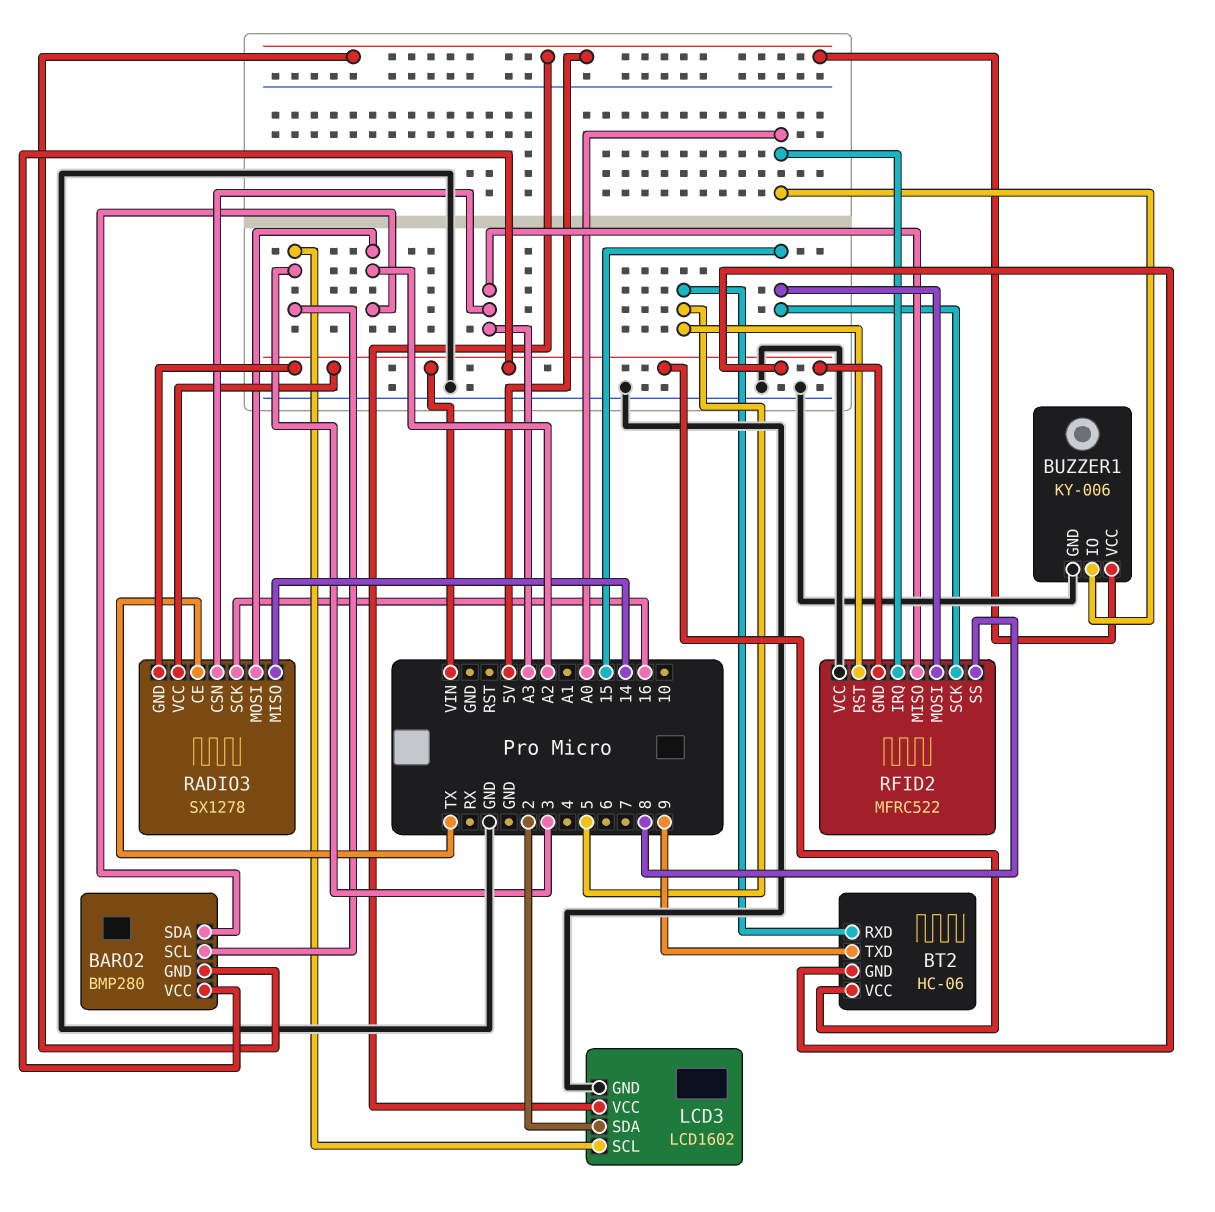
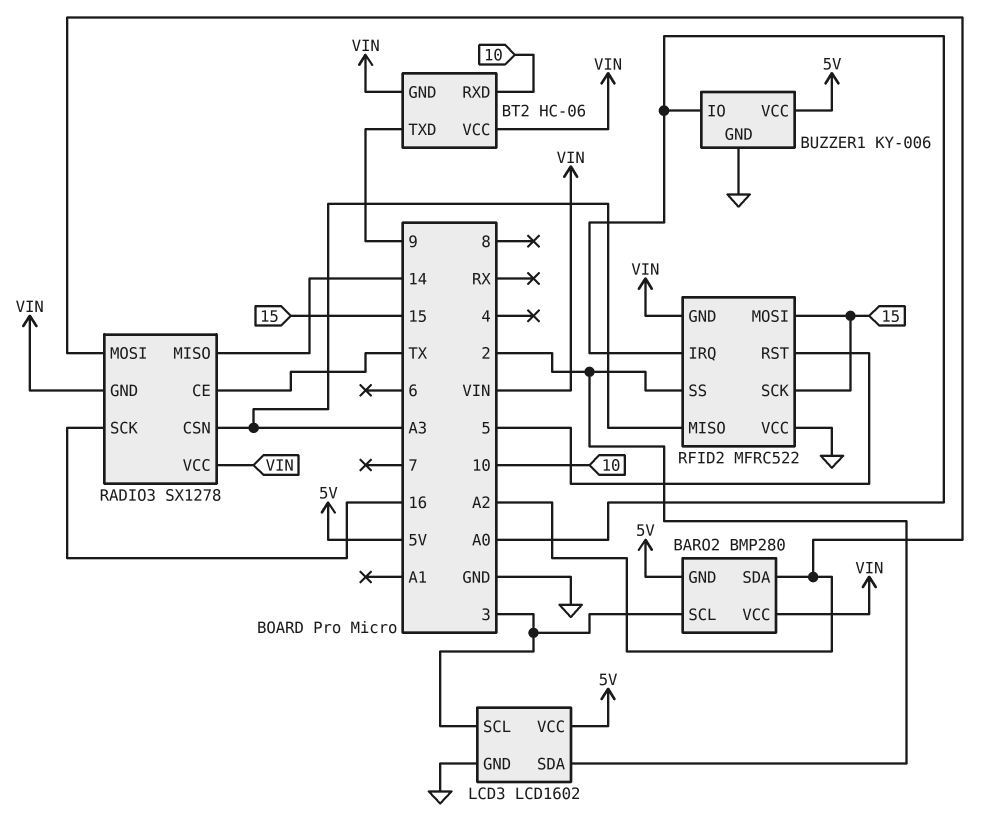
BT2 pin RXD: 5 -> 10
RFID2 pin SS: 8 -> 2

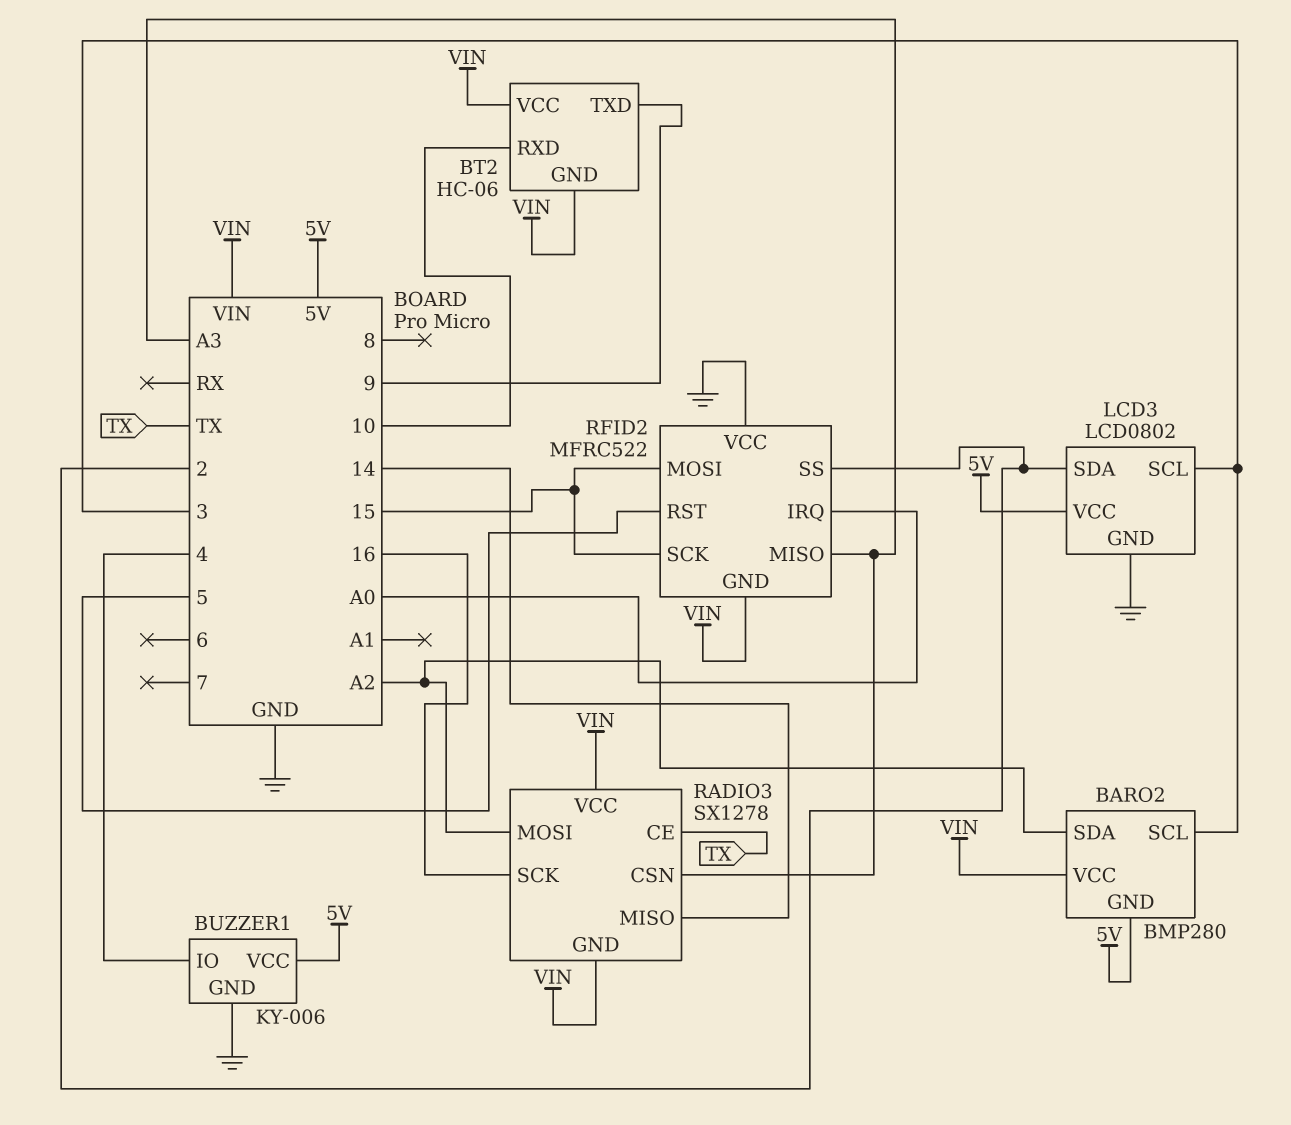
BUZZER1 pin IO: A0 -> 4
LCD3: LCD1602 -> LCD0802

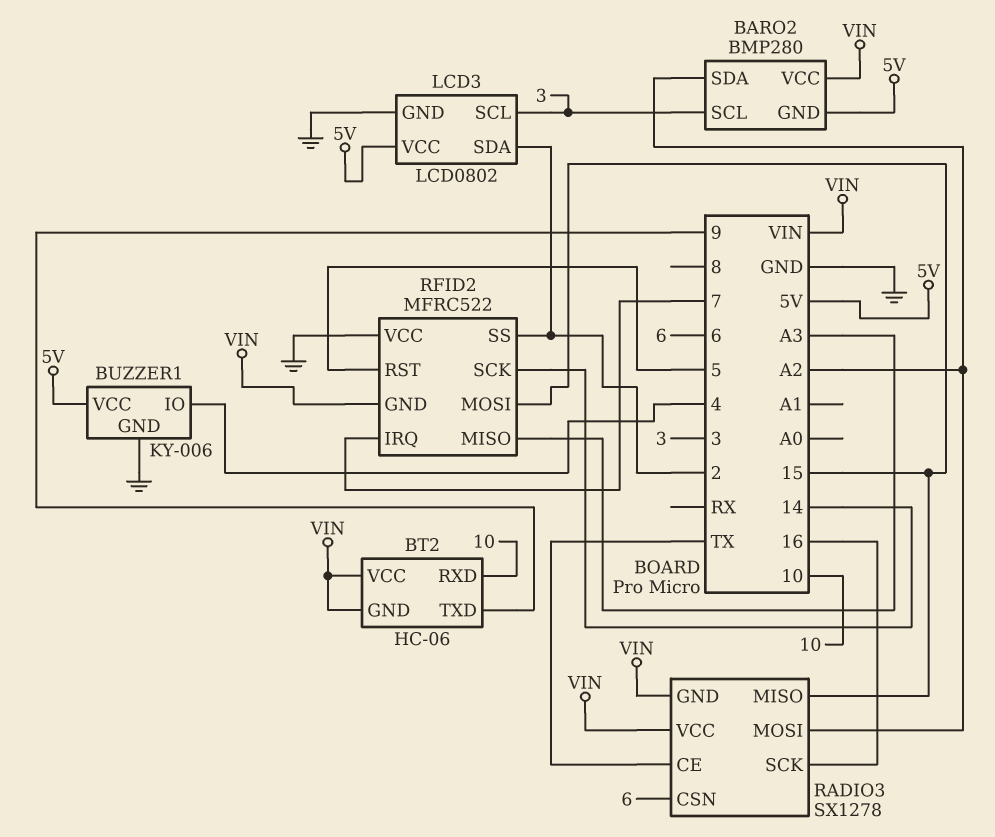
RADIO3 pin CSN: A3 -> 6
RADIO3 pin MISO: 14 -> 15
RFID2 pin IRQ: A0 -> 7
RFID2 pin SCK: 15 -> 14

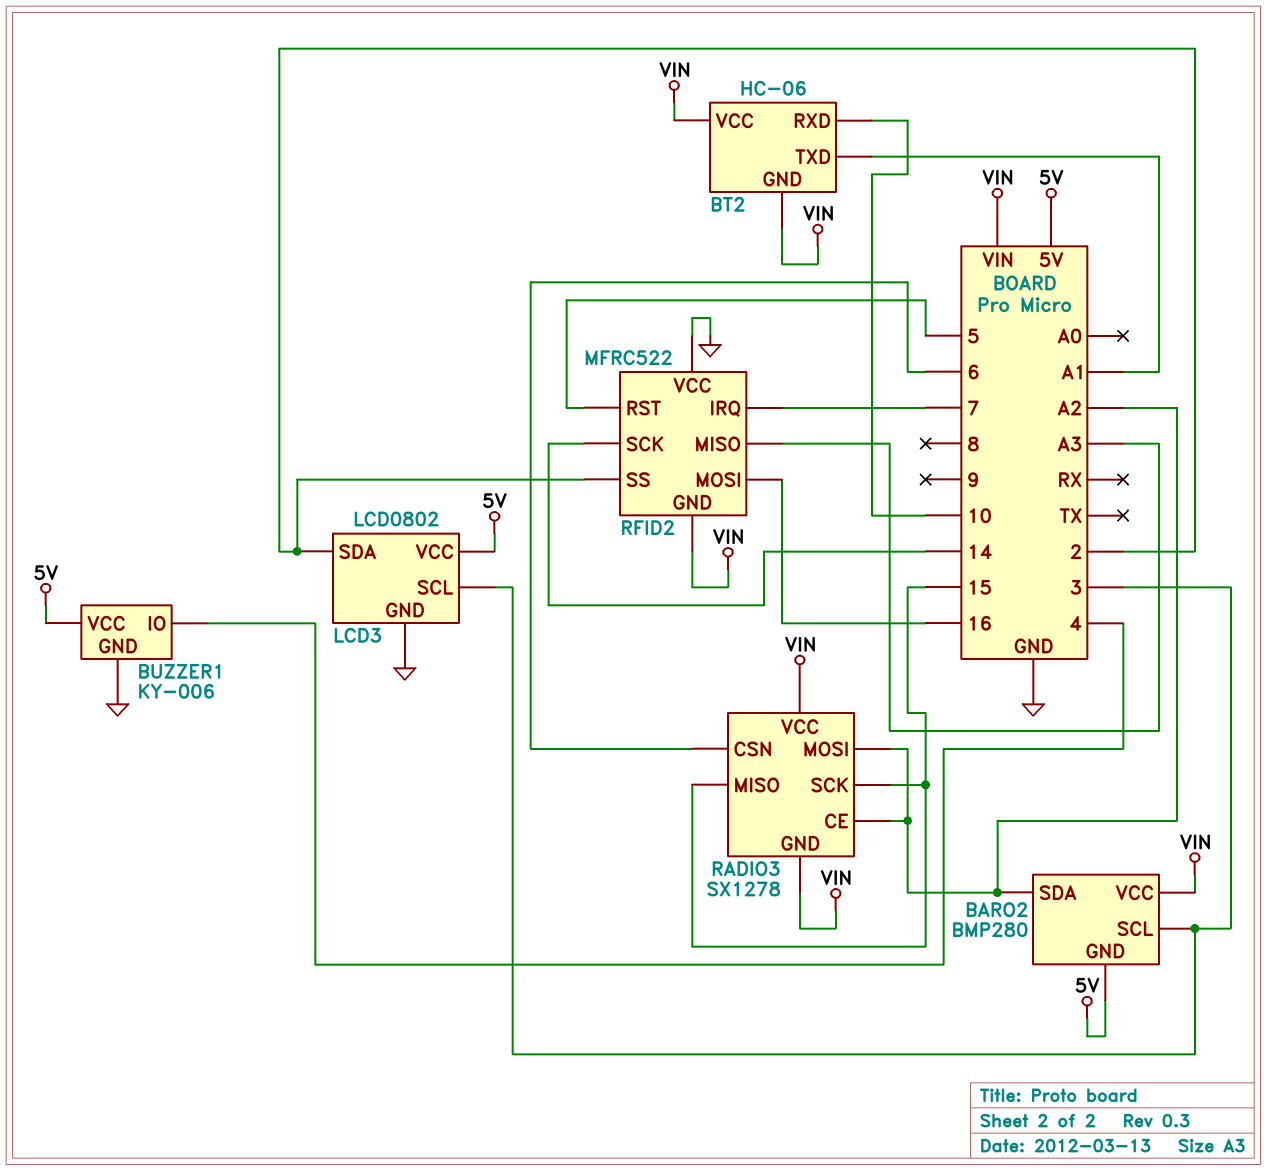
BT2 pin TXD: 9 -> A1
RADIO3 pin CE: TX -> A2
RADIO3 pin SCK: 16 -> 15
RFID2 pin MOSI: 15 -> 16

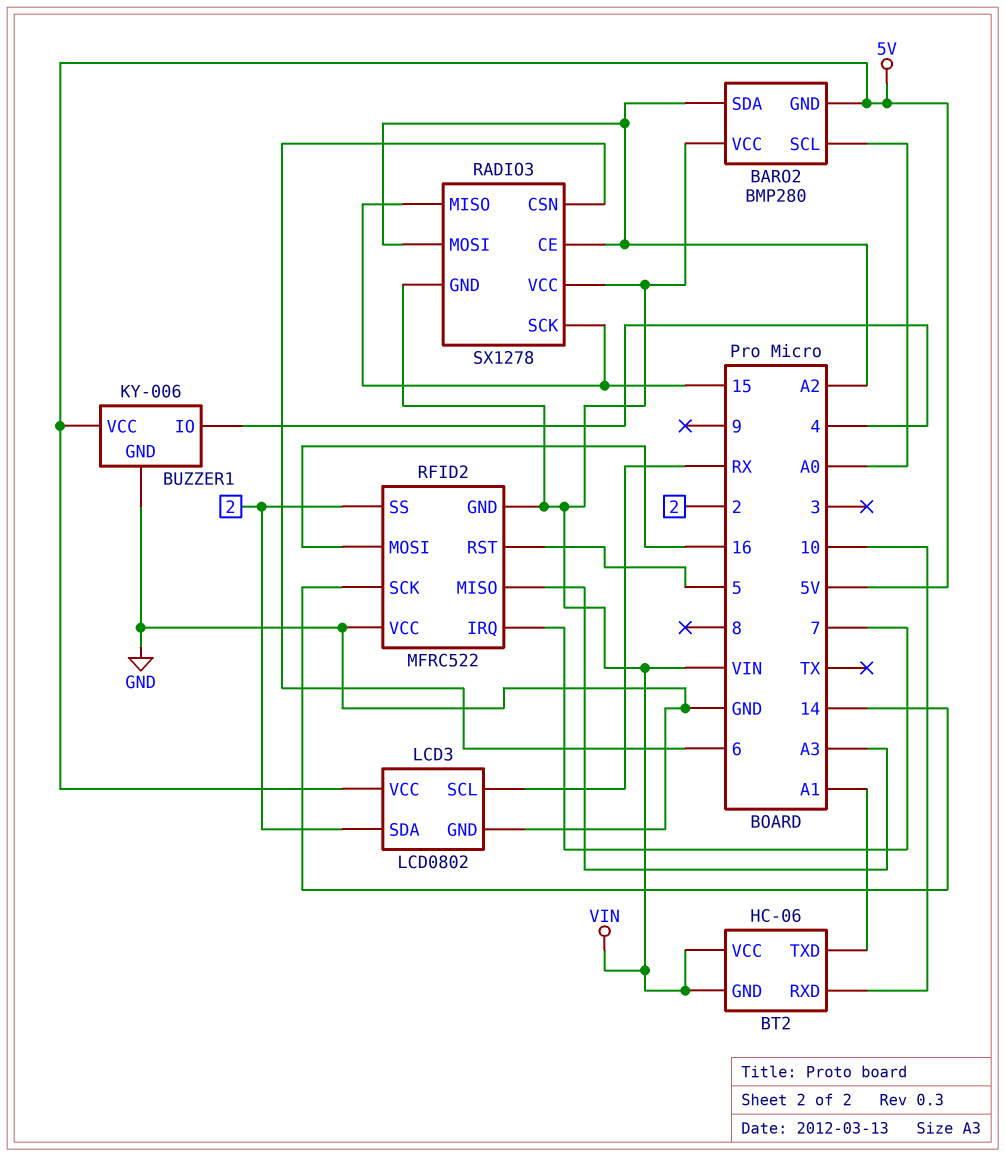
BARO2 pin SCL: 3 -> A0
LCD3 pin SCL: 3 -> RX

